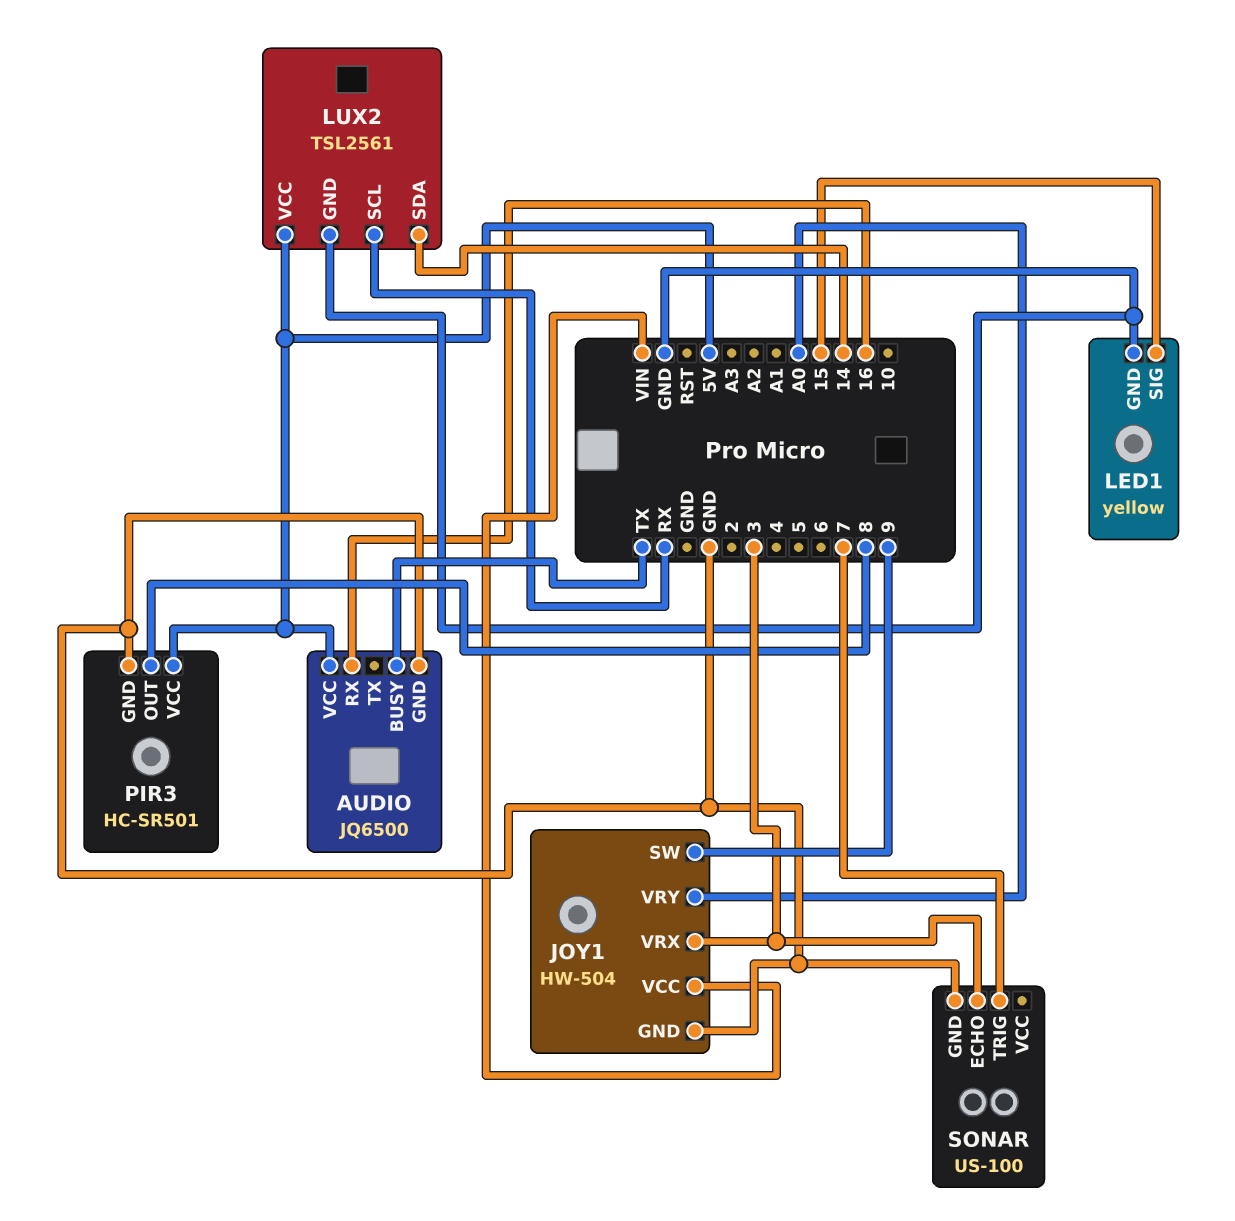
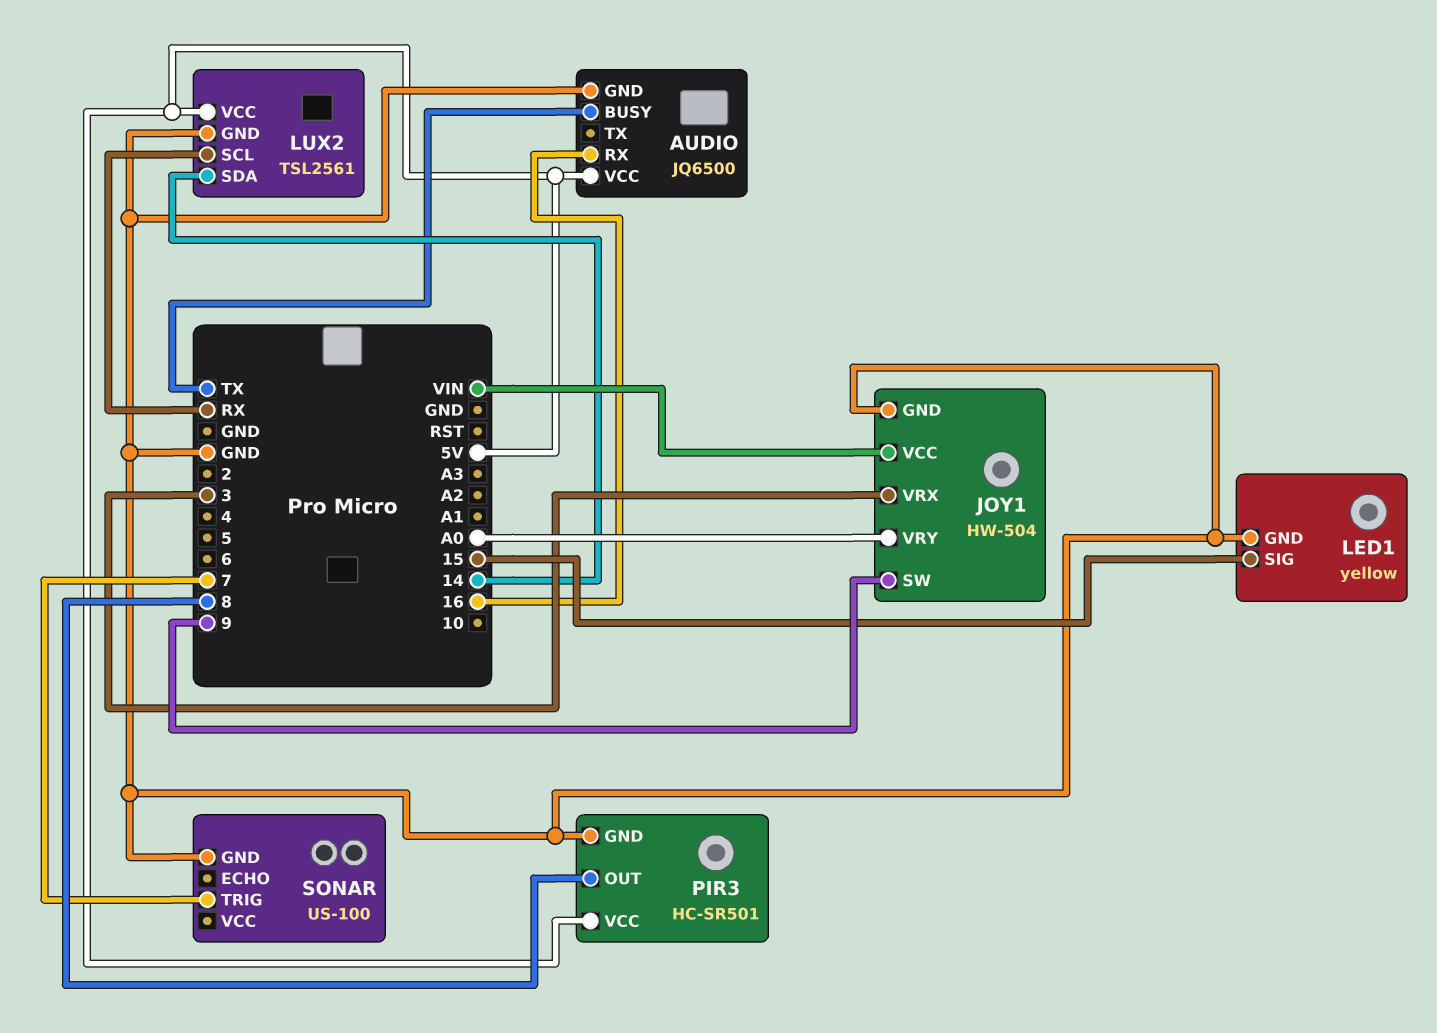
SONAR pin ECHO: 3 -> none

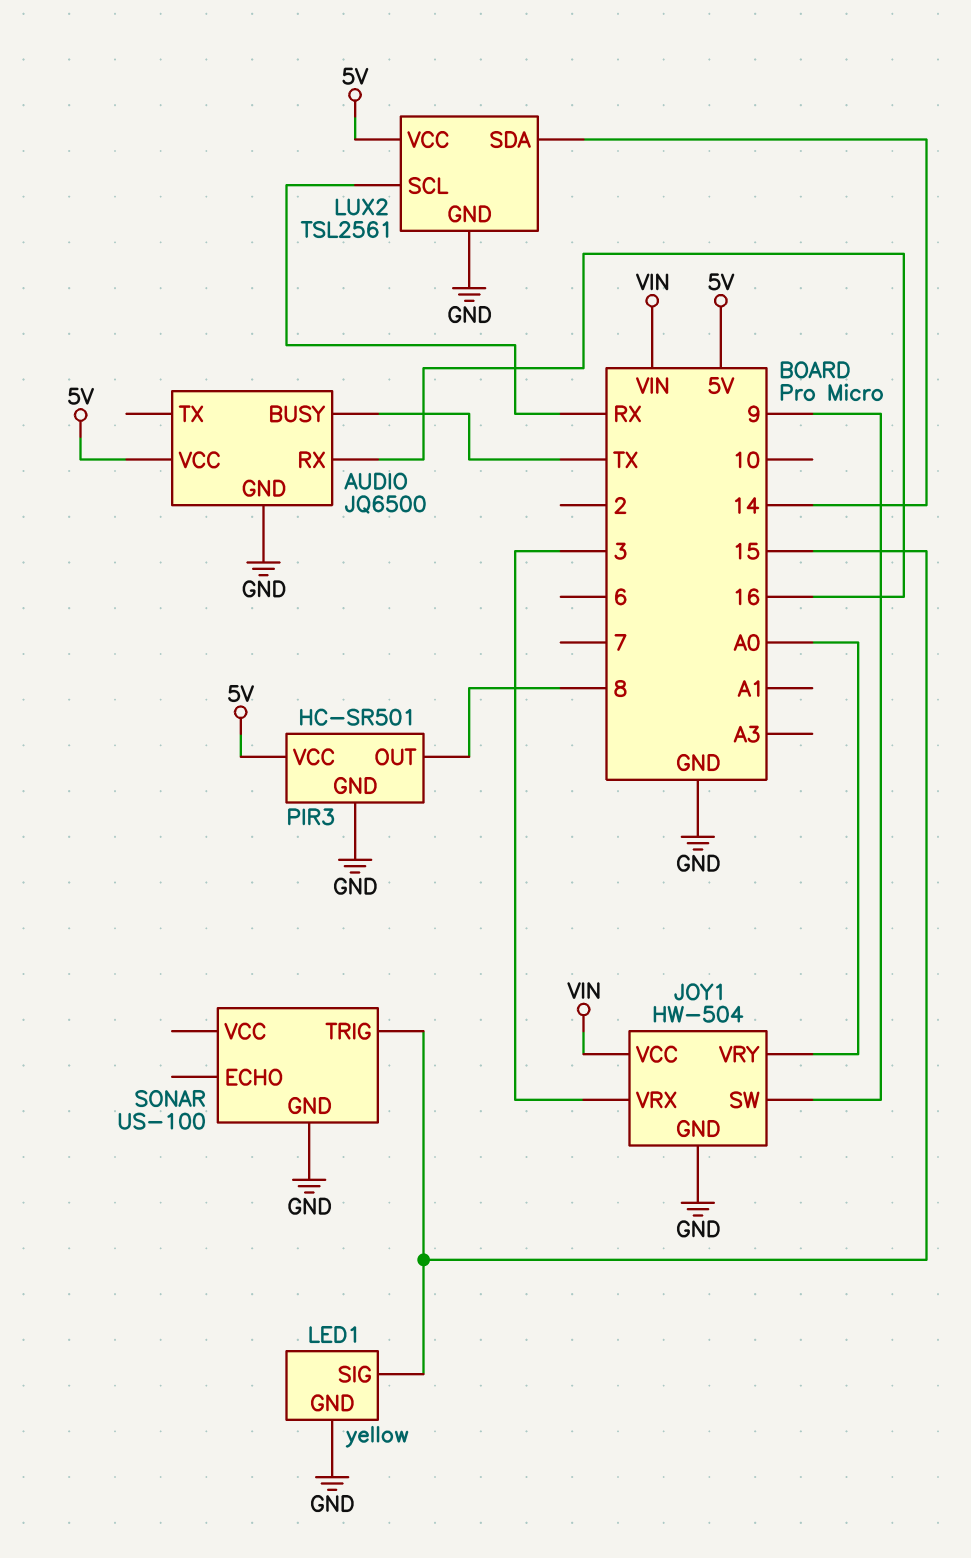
SONAR pin TRIG: 7 -> 15

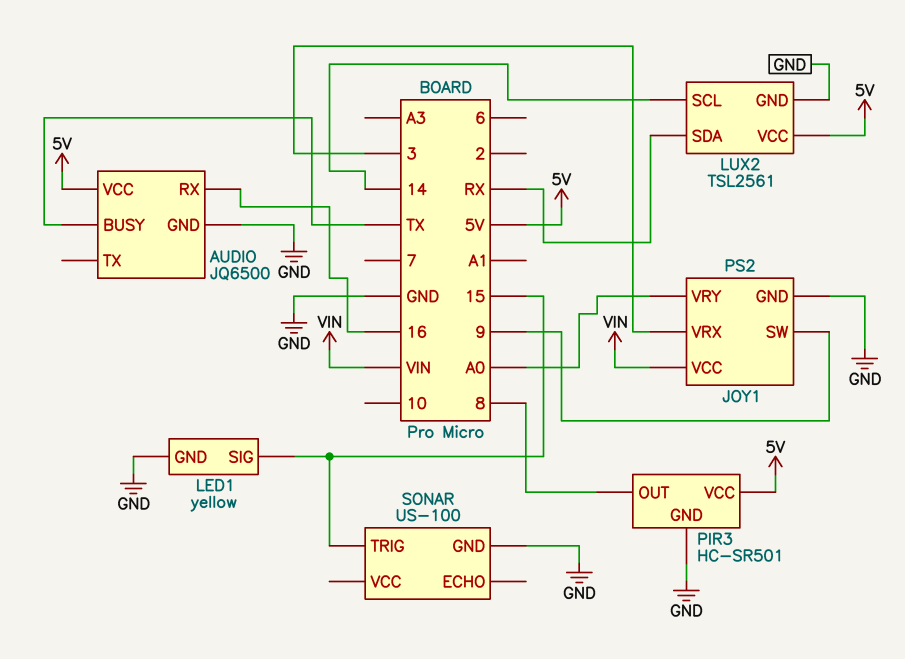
JOY1: HW-504 -> PS2
LUX2 pin SCL: RX -> 14
LUX2 pin SDA: 14 -> RX

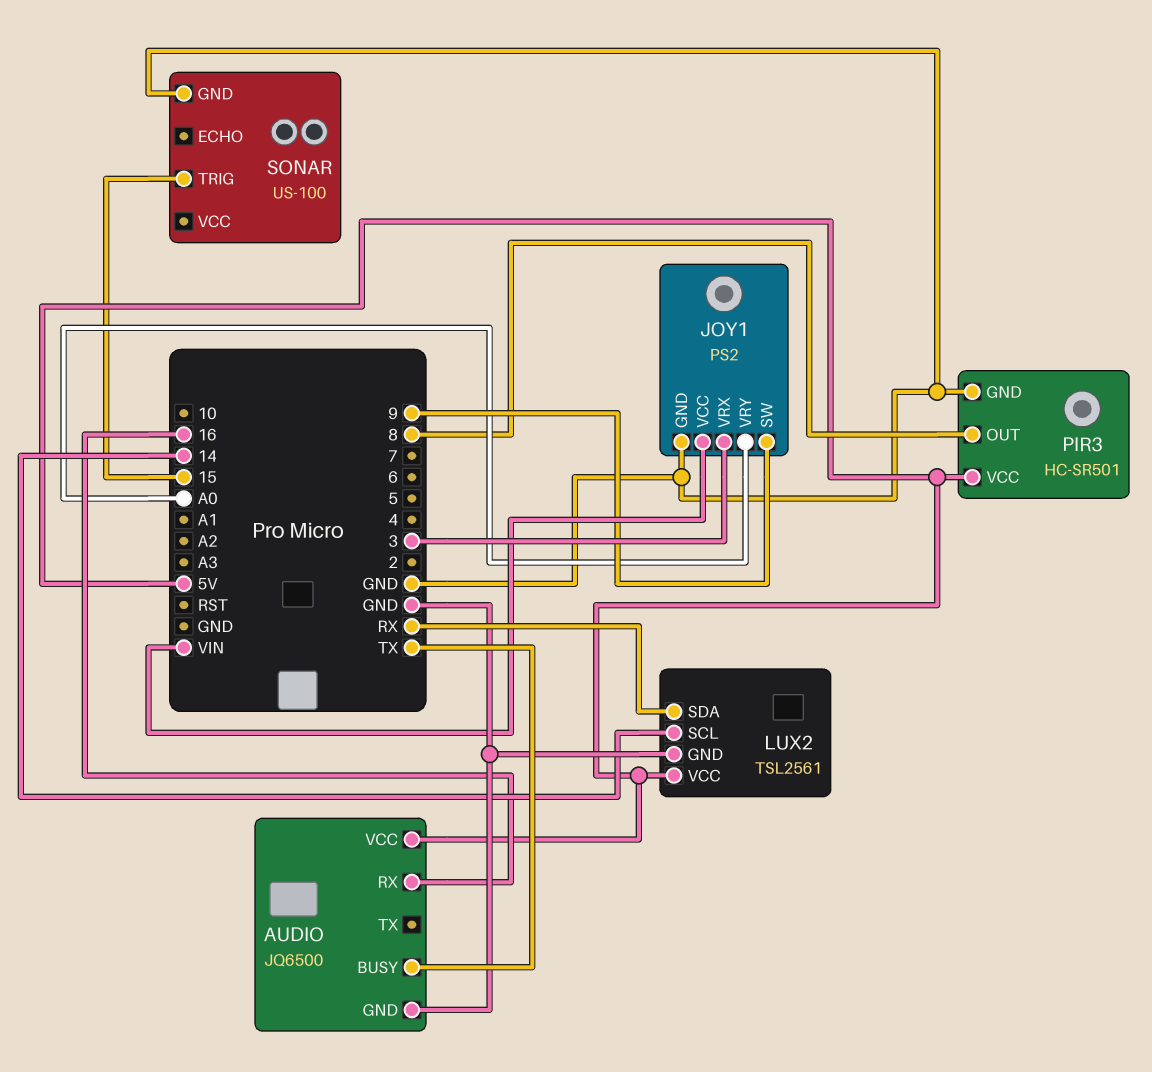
LED1: yellow -> none
LED1 pin GND: GND -> none
LED1 pin SIG: 15 -> none

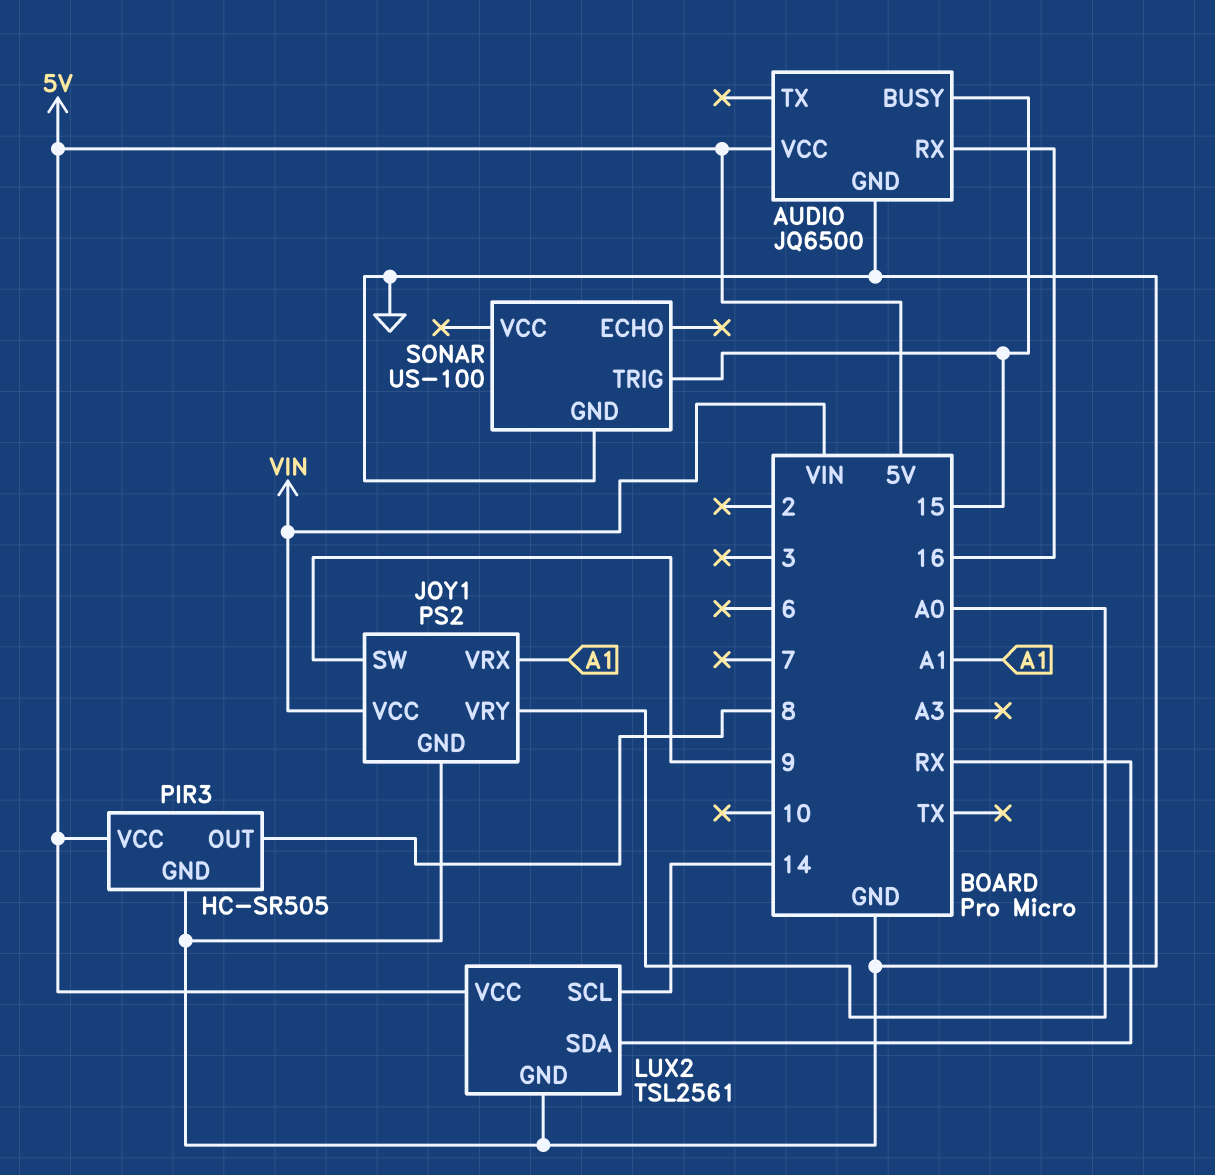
AUDIO pin BUSY: TX -> 15
JOY1 pin VRX: 3 -> A1
PIR3: HC-SR501 -> HC-SR505

